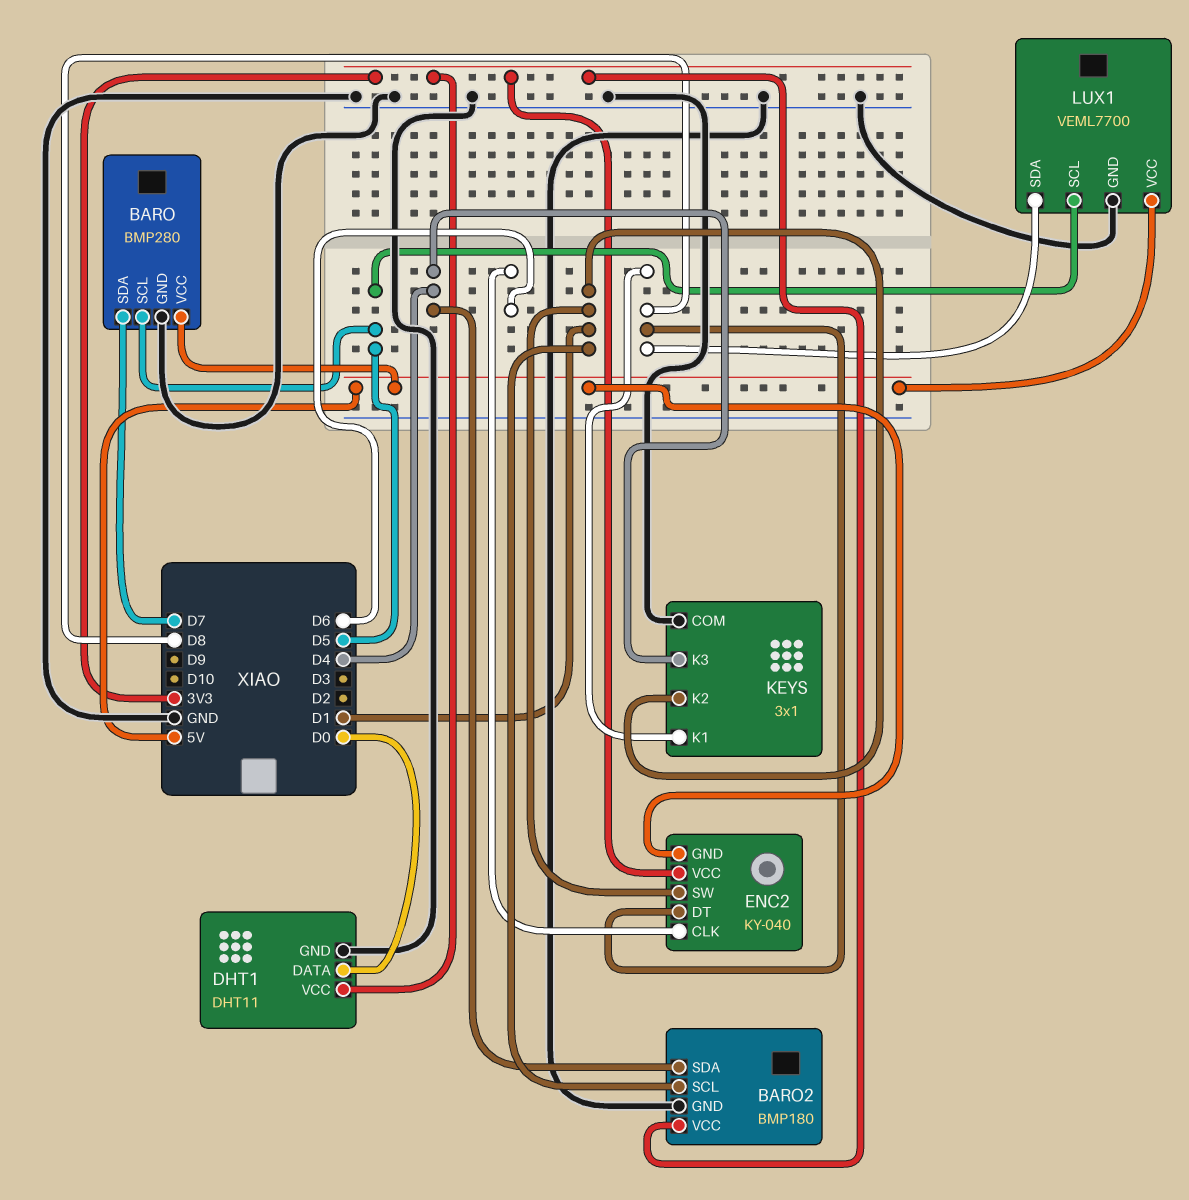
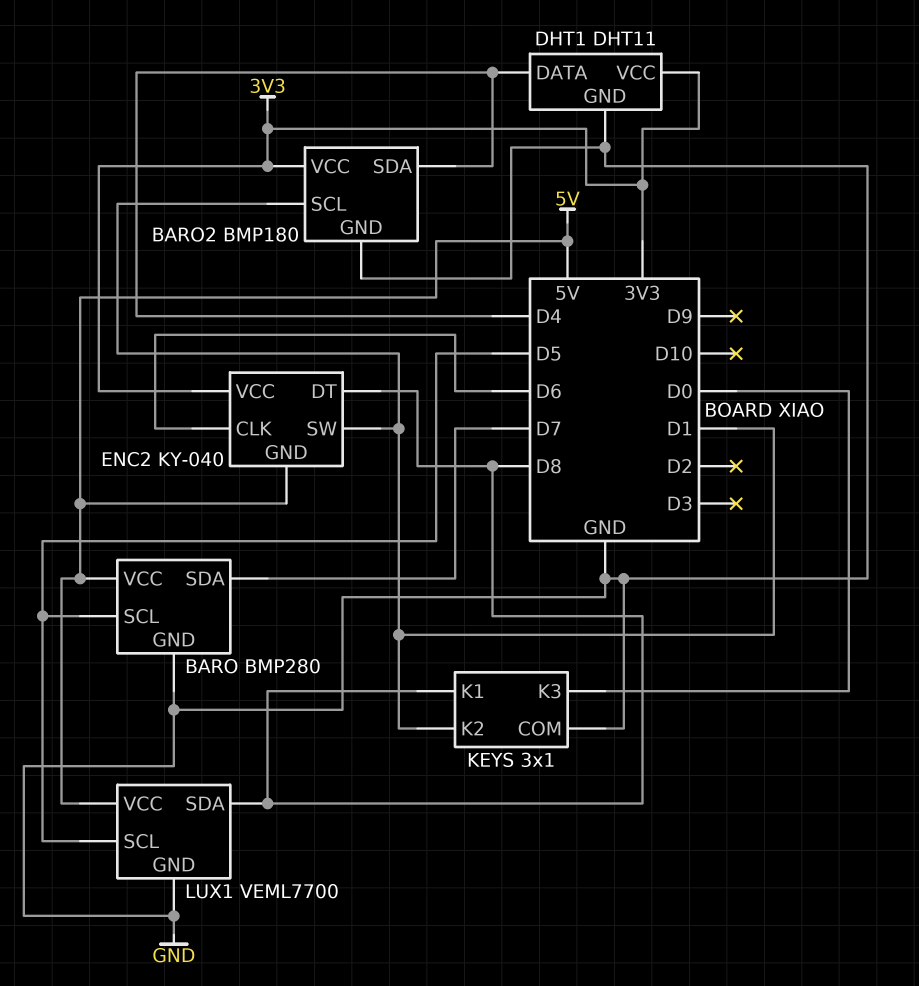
DHT1 pin DATA: D0 -> D4
KEYS pin K3: D4 -> D0

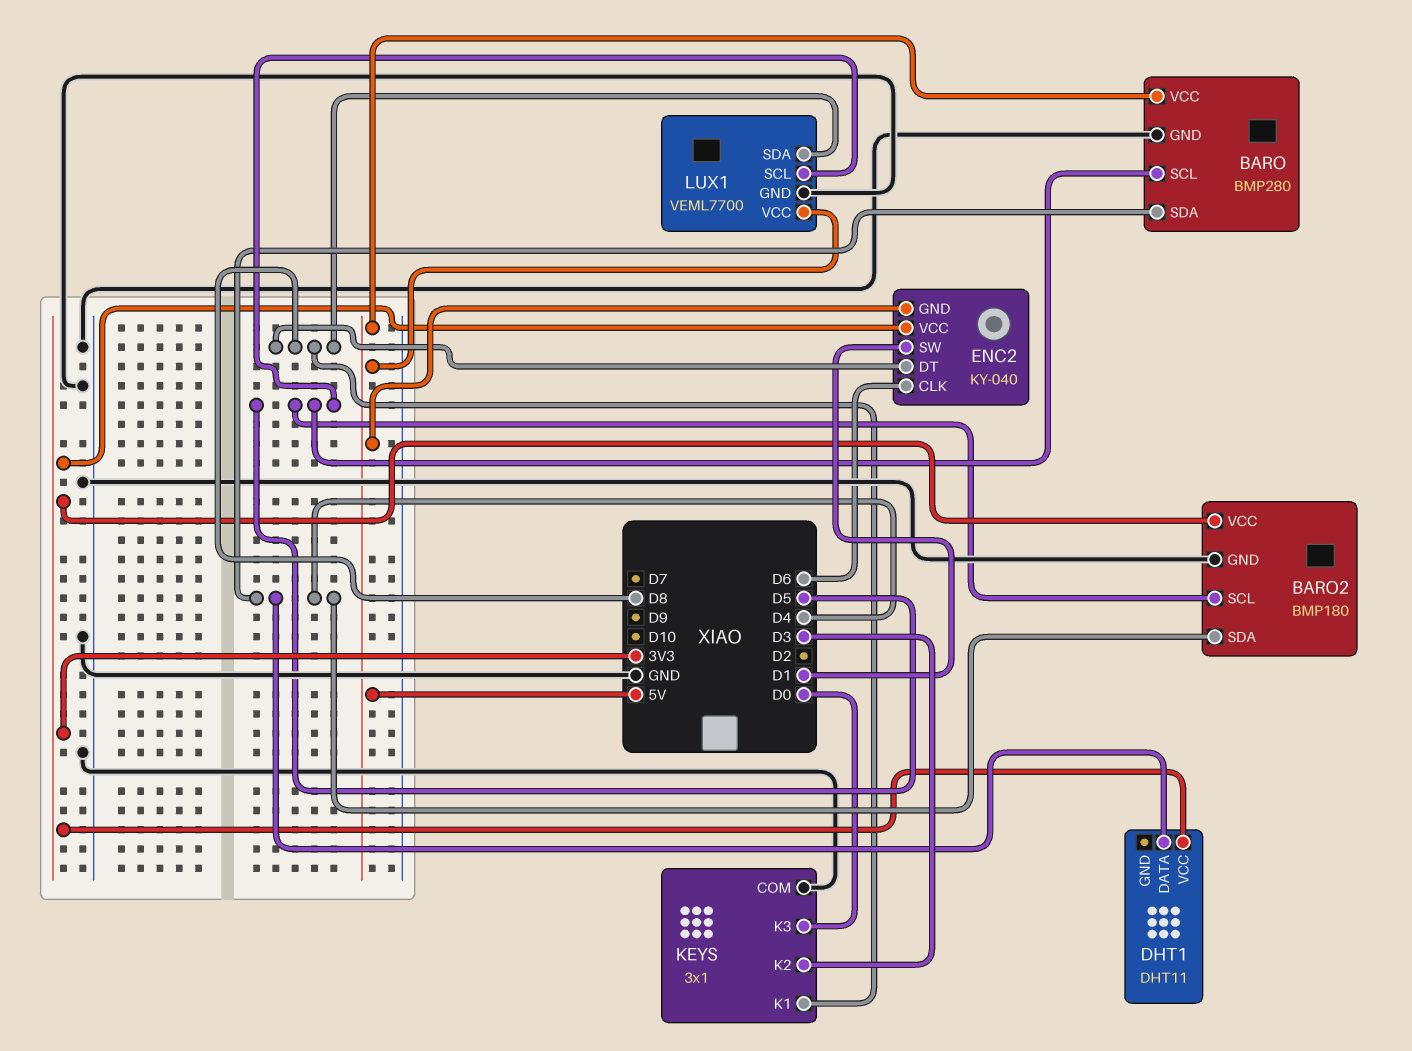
BARO pin SDA: D7 -> D4
BARO2 pin SCL: D1 -> D5
DHT1 pin GND: GND -> none
KEYS pin K2: D1 -> D3

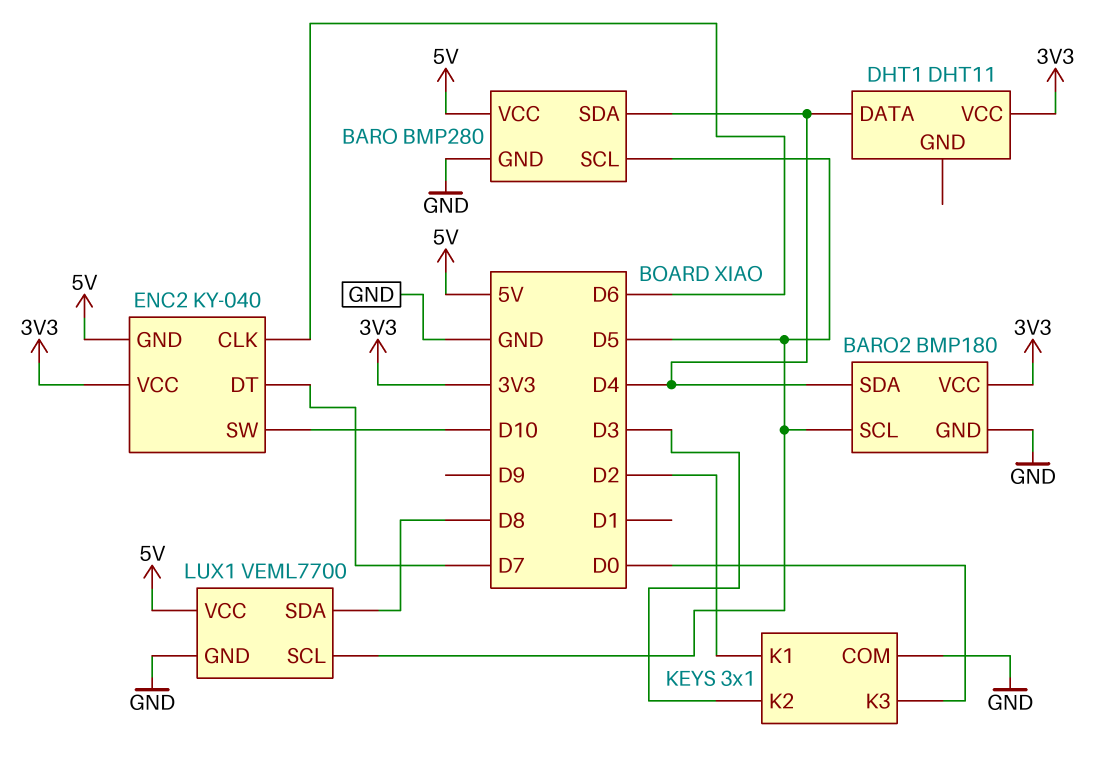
ENC2 pin DT: D8 -> D7
ENC2 pin SW: D1 -> D10
KEYS pin K1: D8 -> D2

